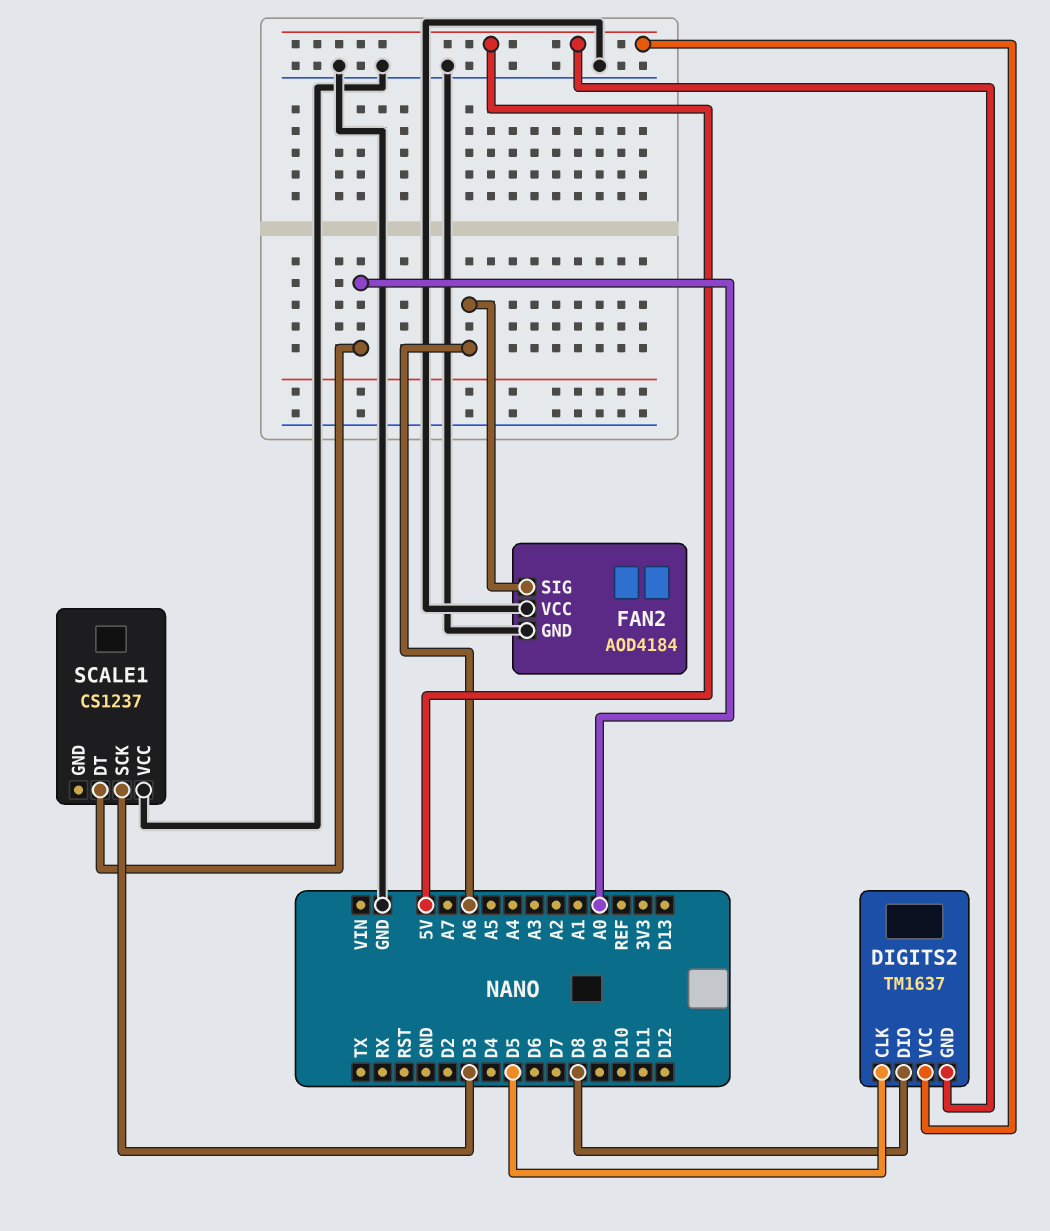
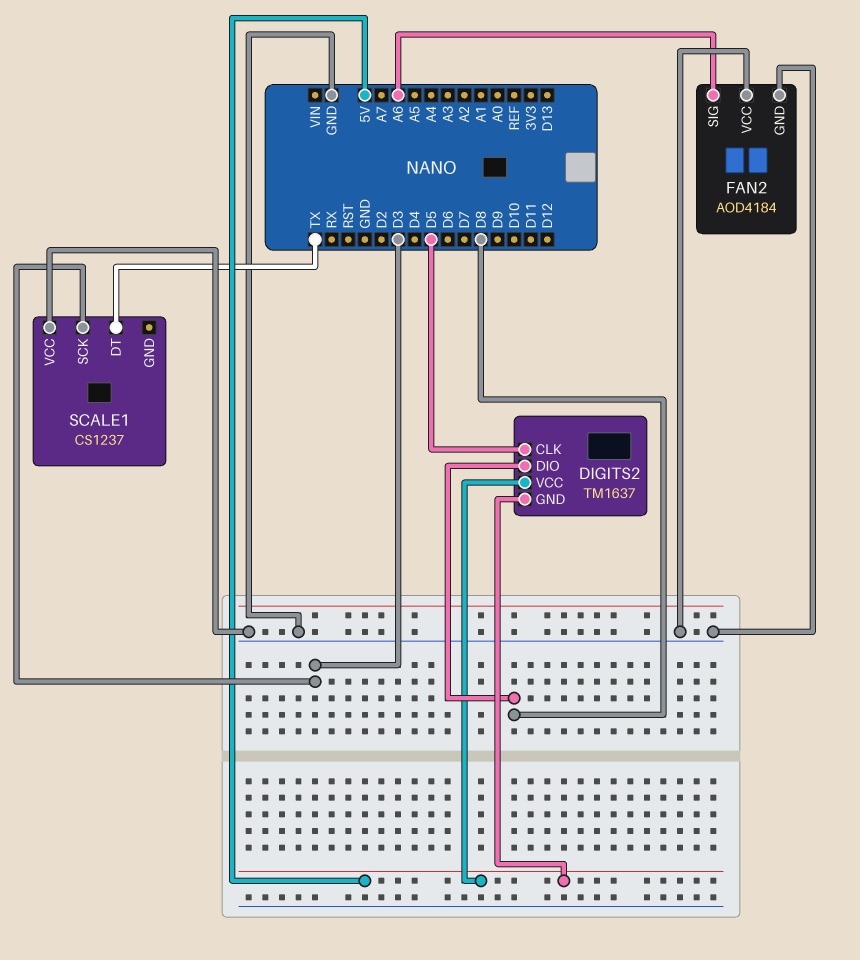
SCALE1 pin DT: A0 -> TX

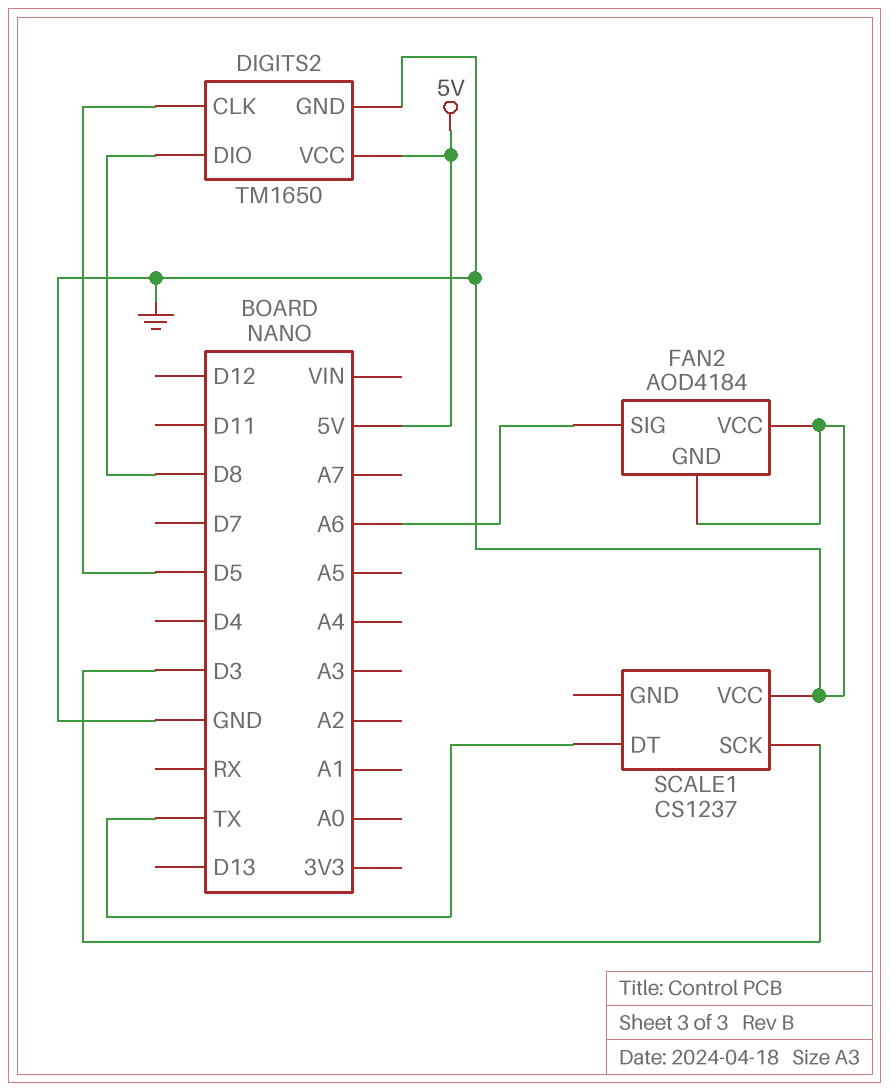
DIGITS2: TM1637 -> TM1650
DIGITS2 pin GND: 5V -> GND

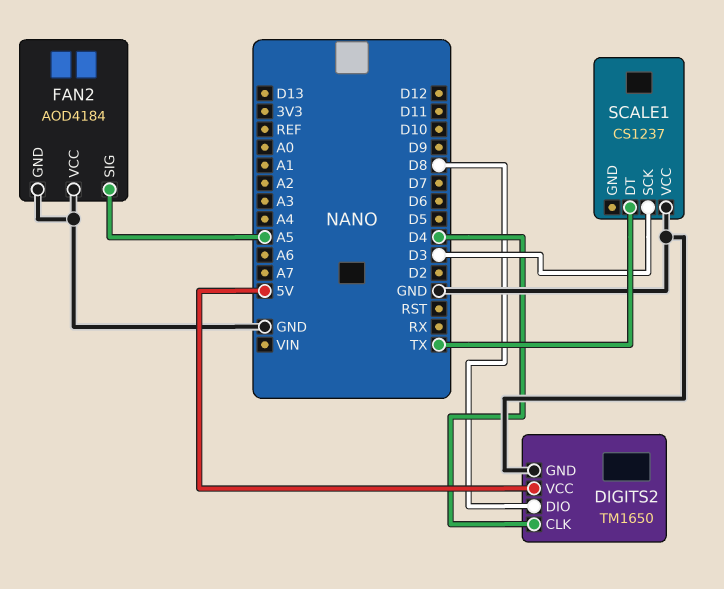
DIGITS2 pin CLK: D5 -> D4
FAN2 pin SIG: A6 -> A5

